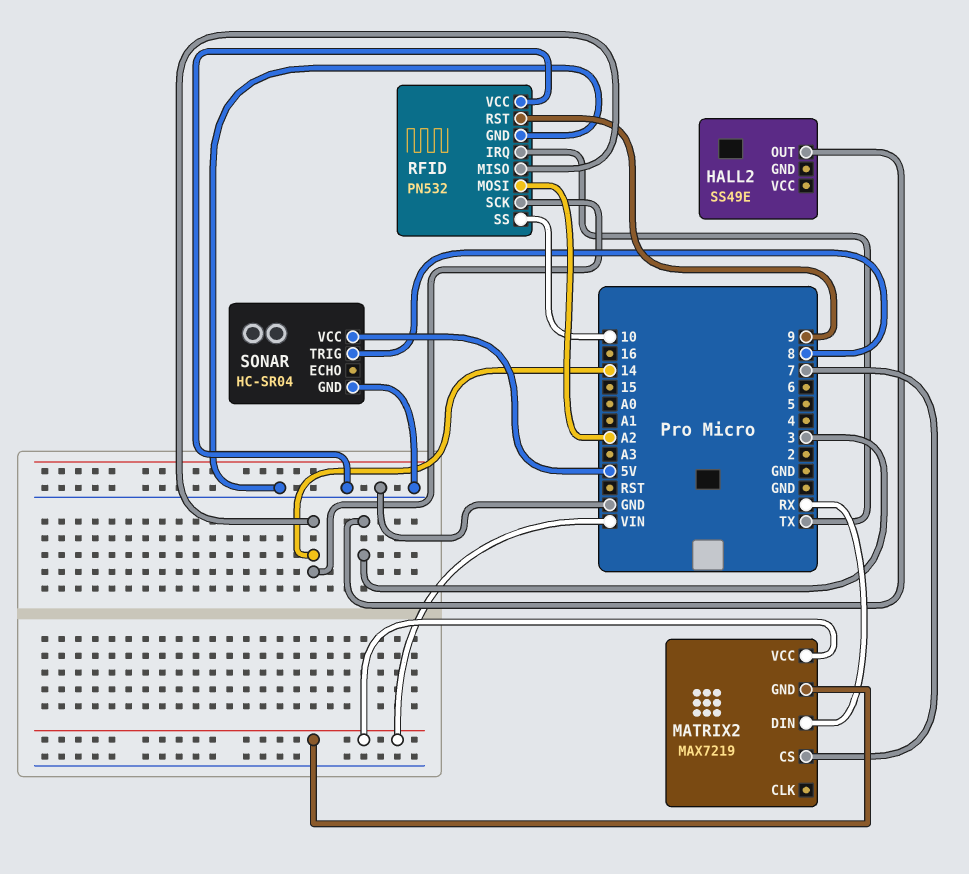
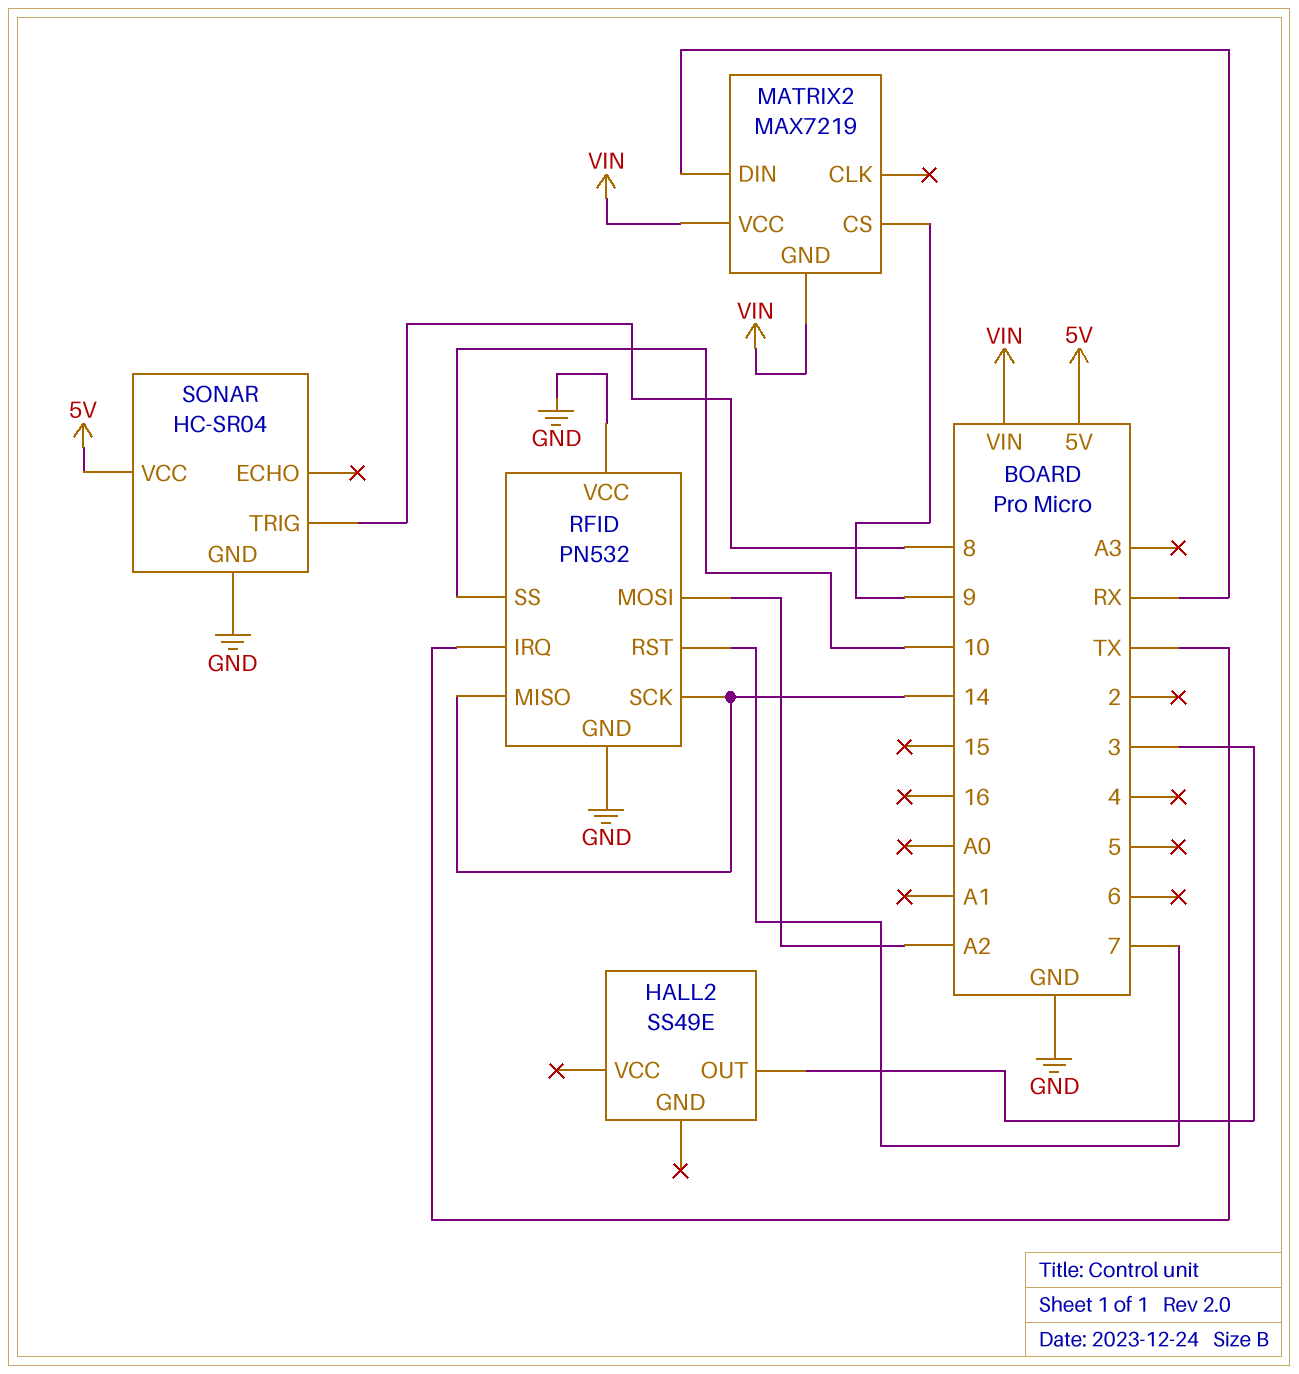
MATRIX2 pin CS: 7 -> 9
RFID pin RST: 9 -> 7

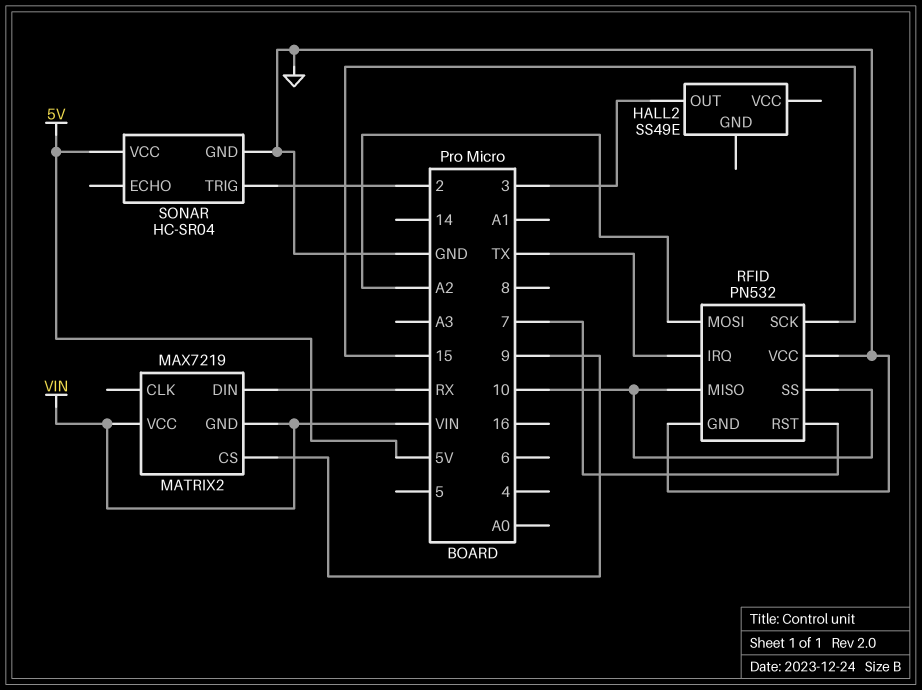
RFID pin MISO: 14 -> 10
RFID pin SCK: 14 -> 15
SONAR pin TRIG: 8 -> 2

